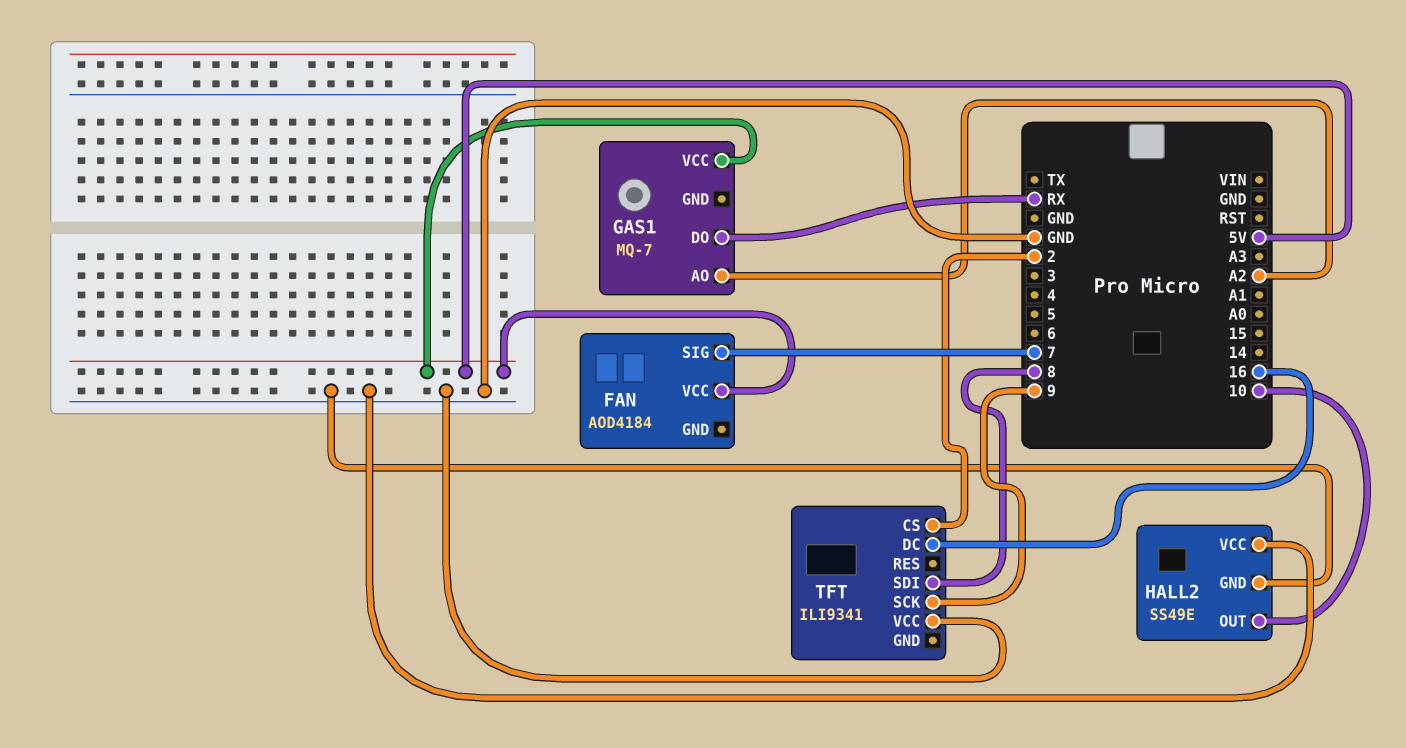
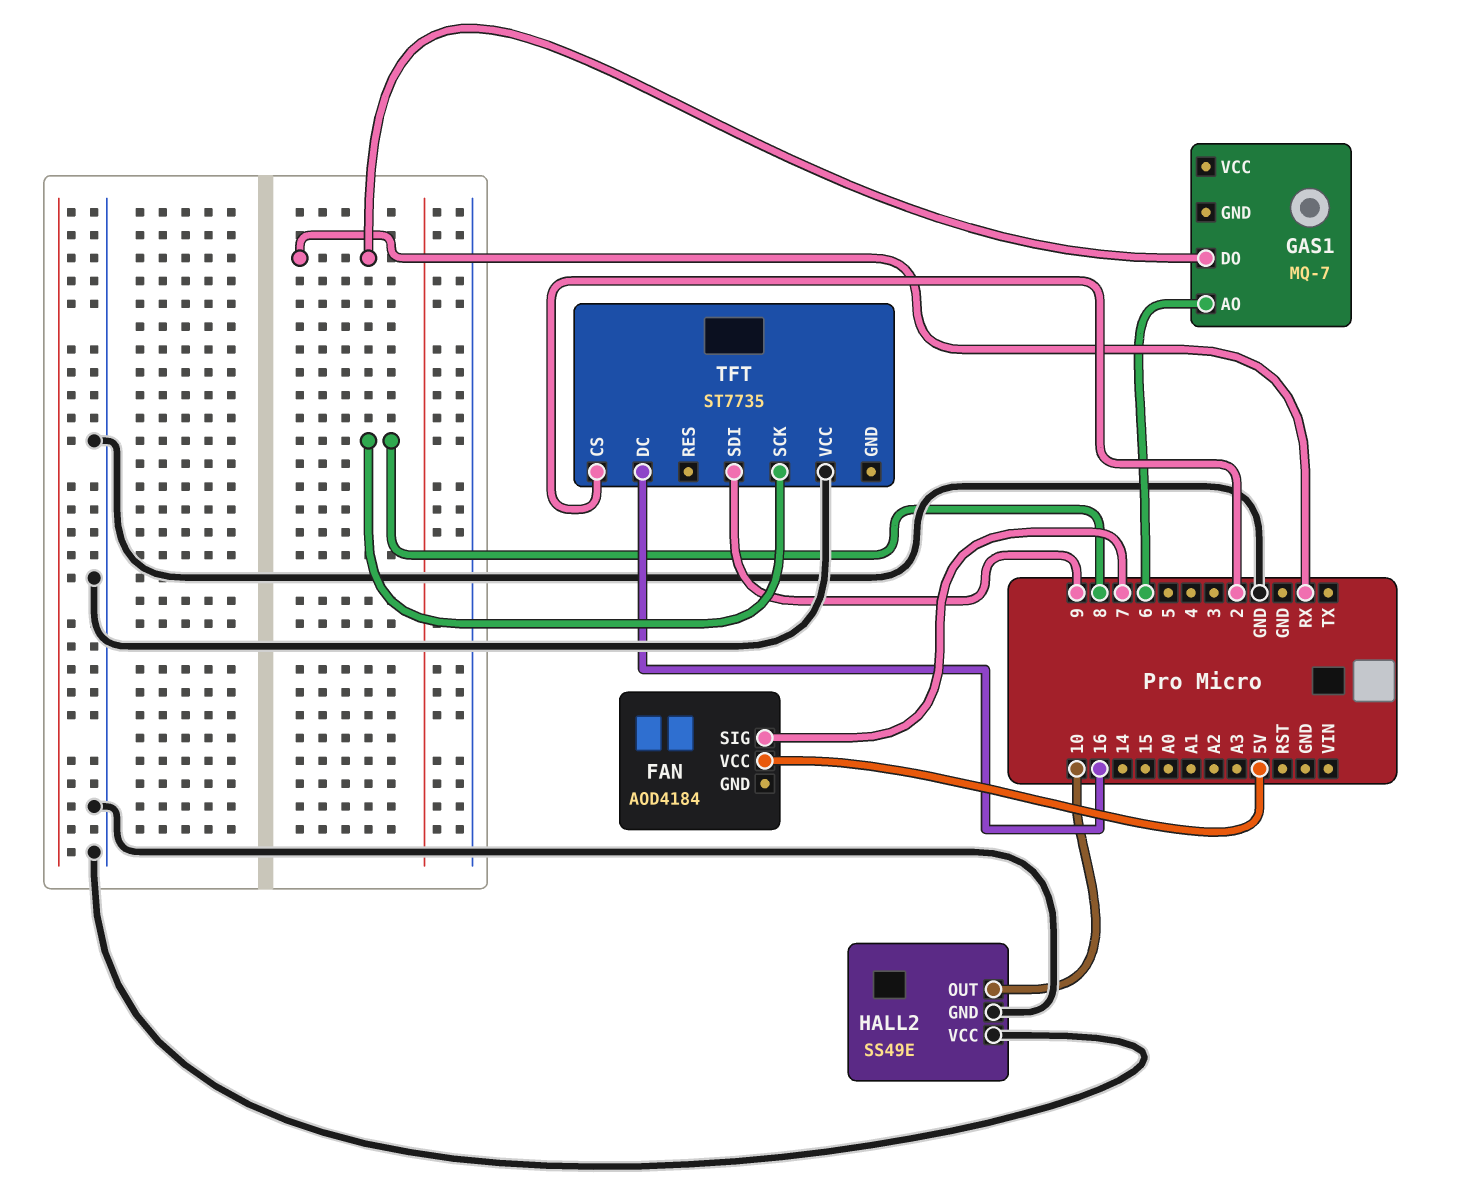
GAS1 pin AO: A2 -> 6
GAS1 pin VCC: 5V -> none
TFT: ILI9341 -> ST7735
TFT pin SCK: 9 -> 8
TFT pin SDI: 8 -> 9

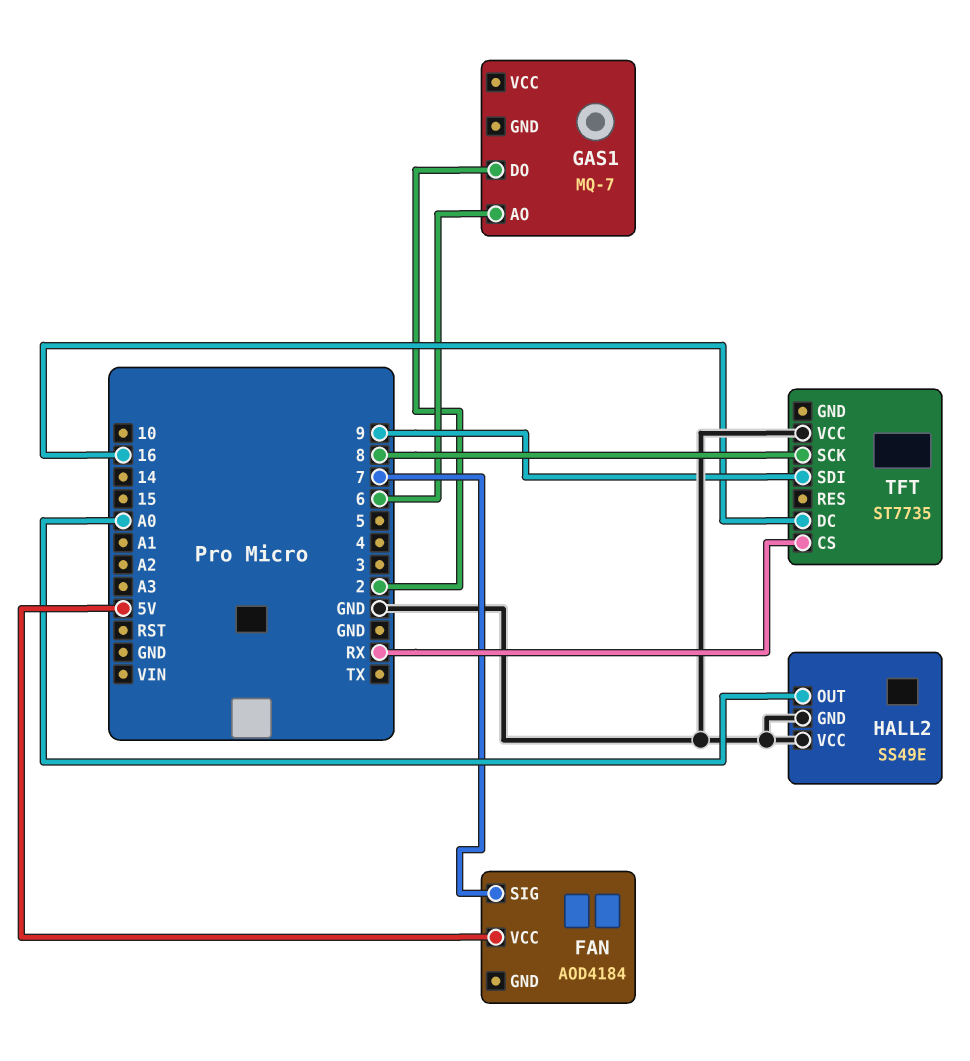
GAS1 pin DO: RX -> 2
HALL2 pin OUT: 10 -> A0
TFT pin CS: 2 -> RX

